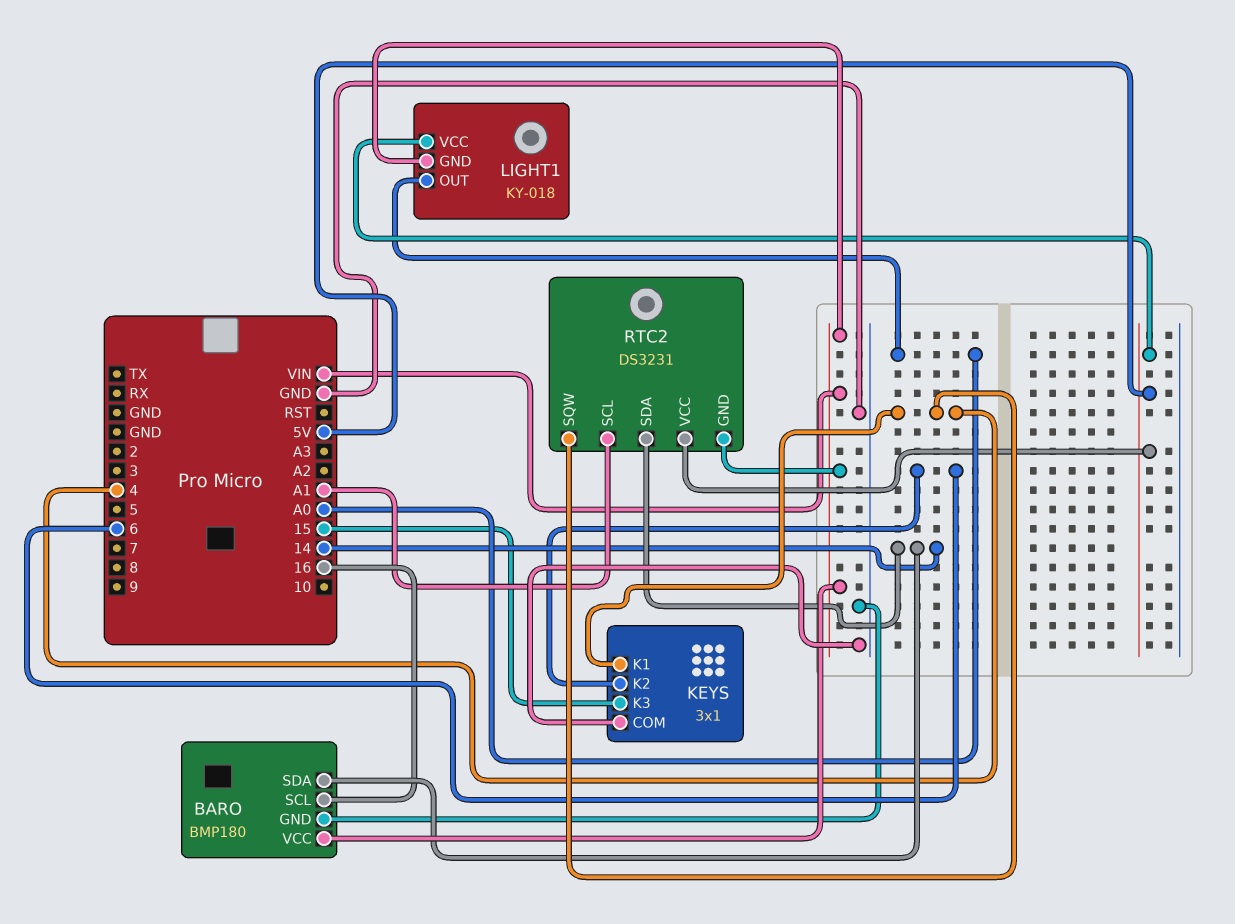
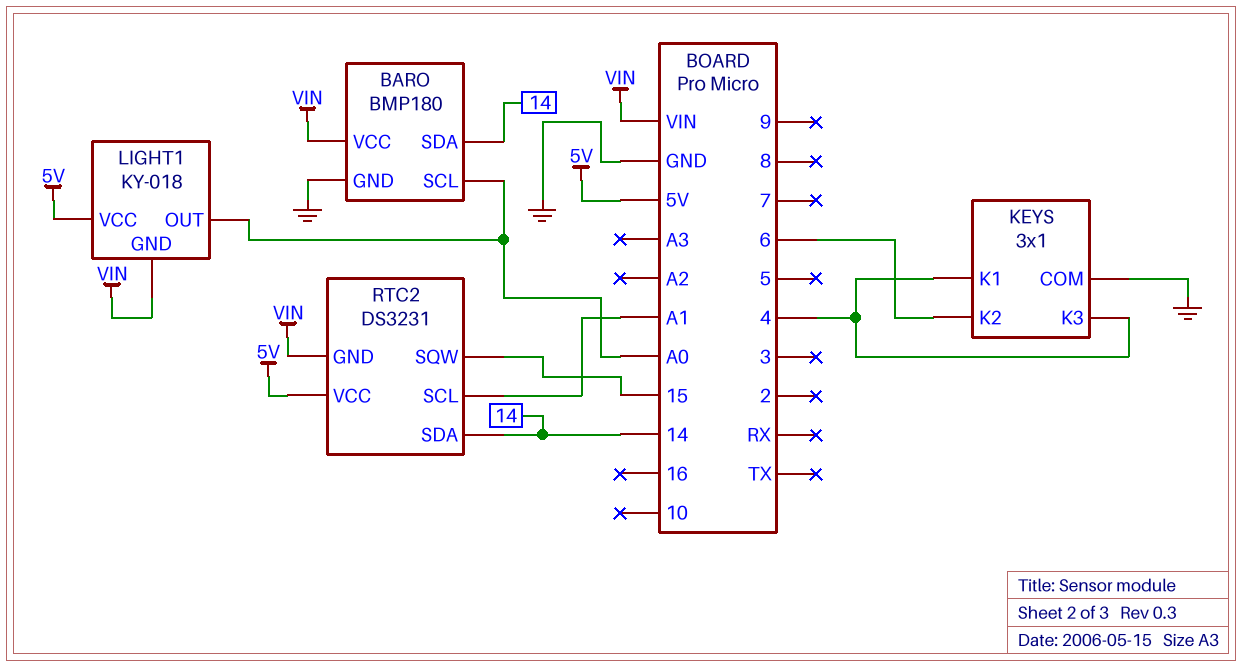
BARO pin SCL: 16 -> A0
KEYS pin K3: 15 -> 4
RTC2 pin SQW: 4 -> 15

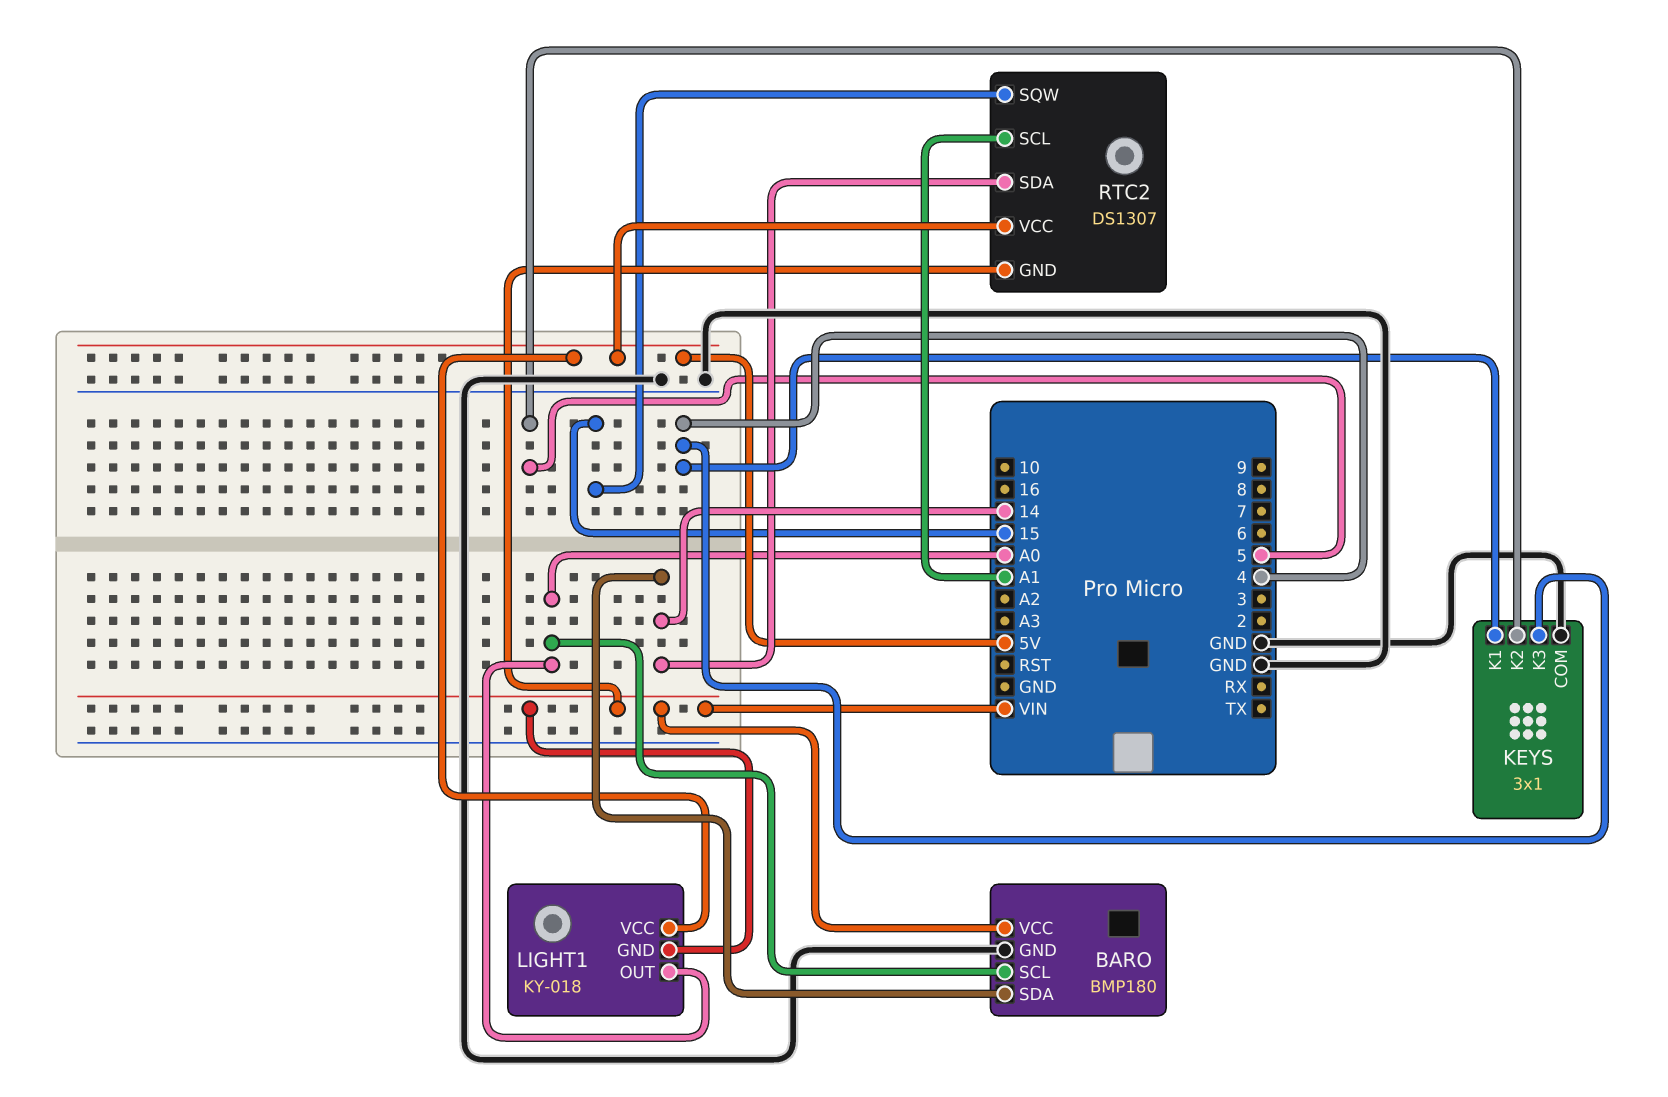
KEYS pin K2: 6 -> 5
RTC2: DS3231 -> DS1307

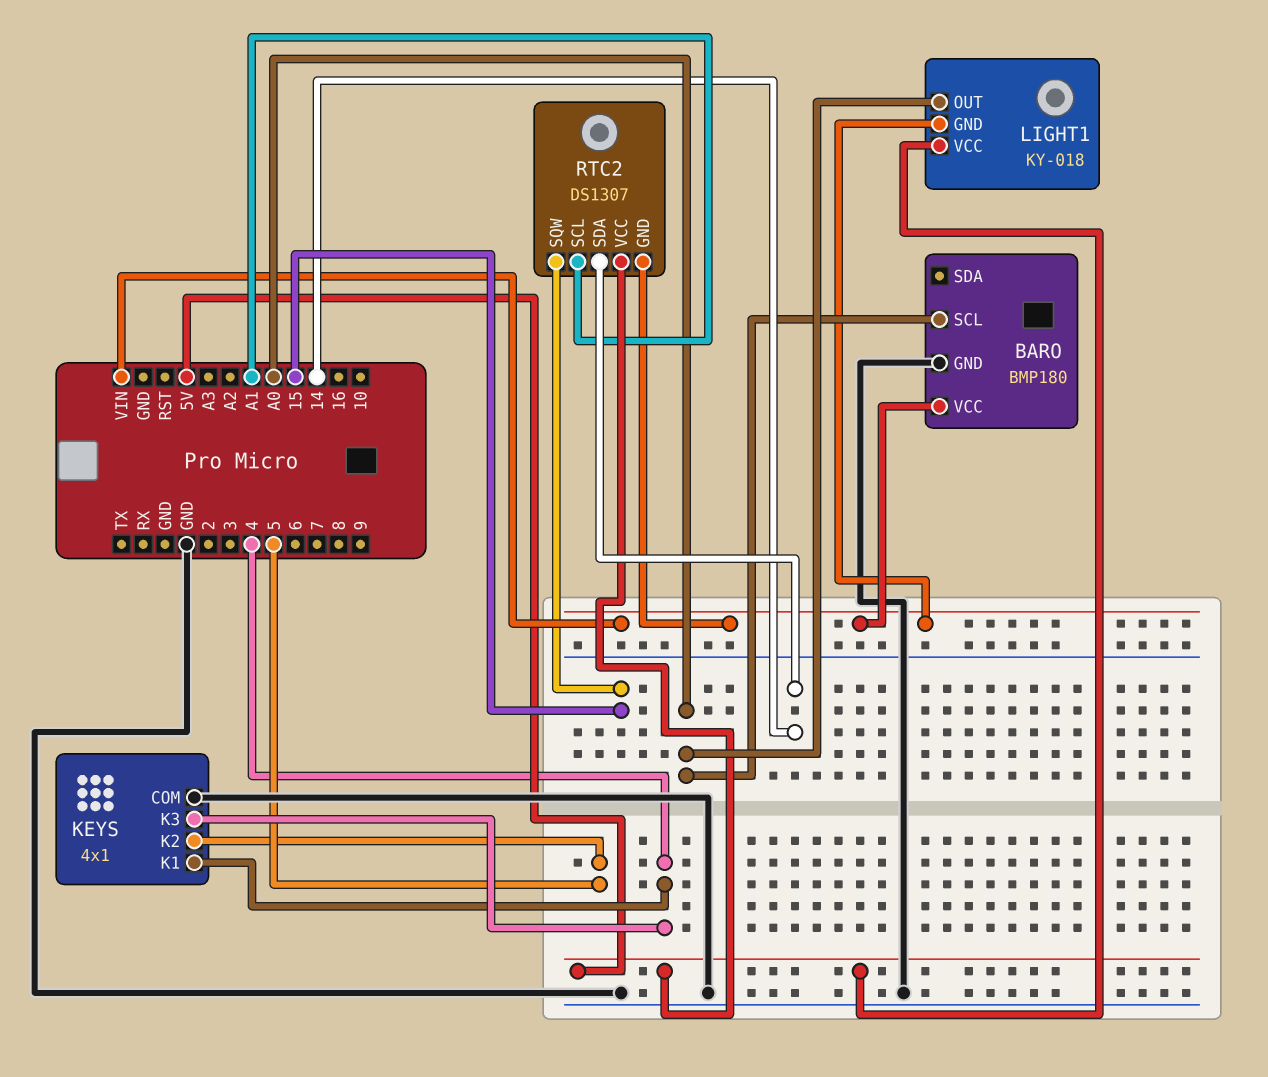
BARO pin SDA: 14 -> none
KEYS: 3x1 -> 4x1

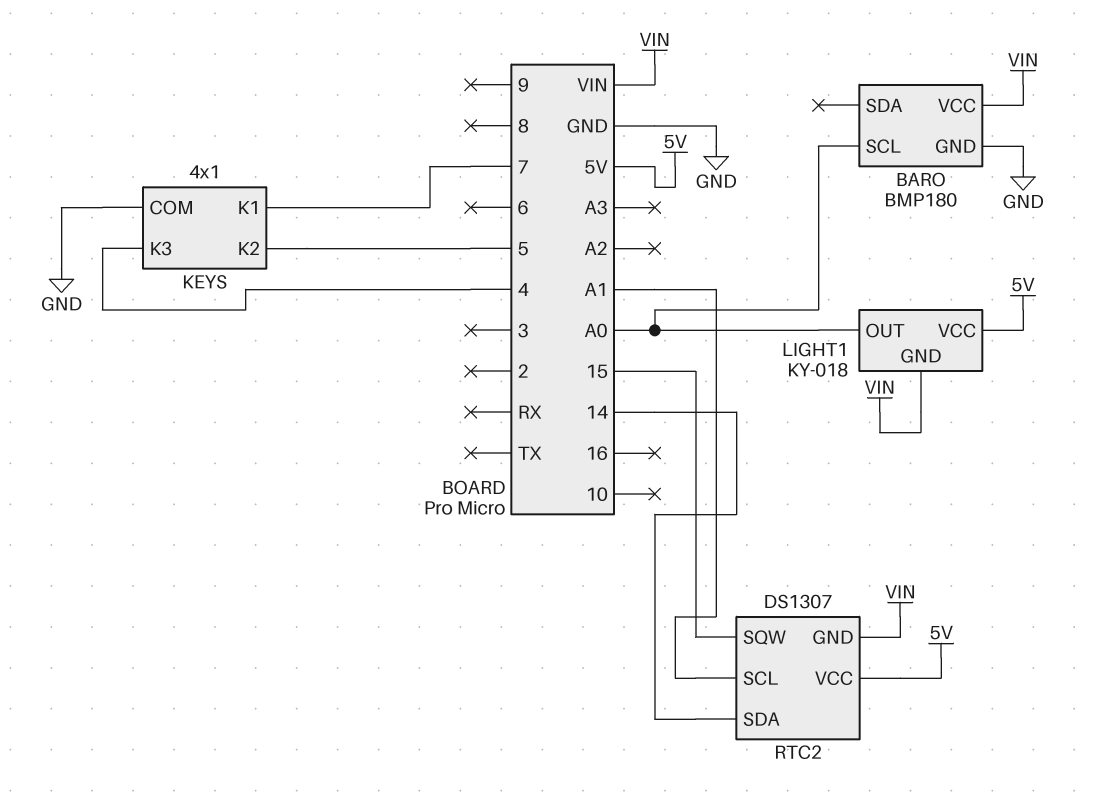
KEYS pin K1: 4 -> 7

